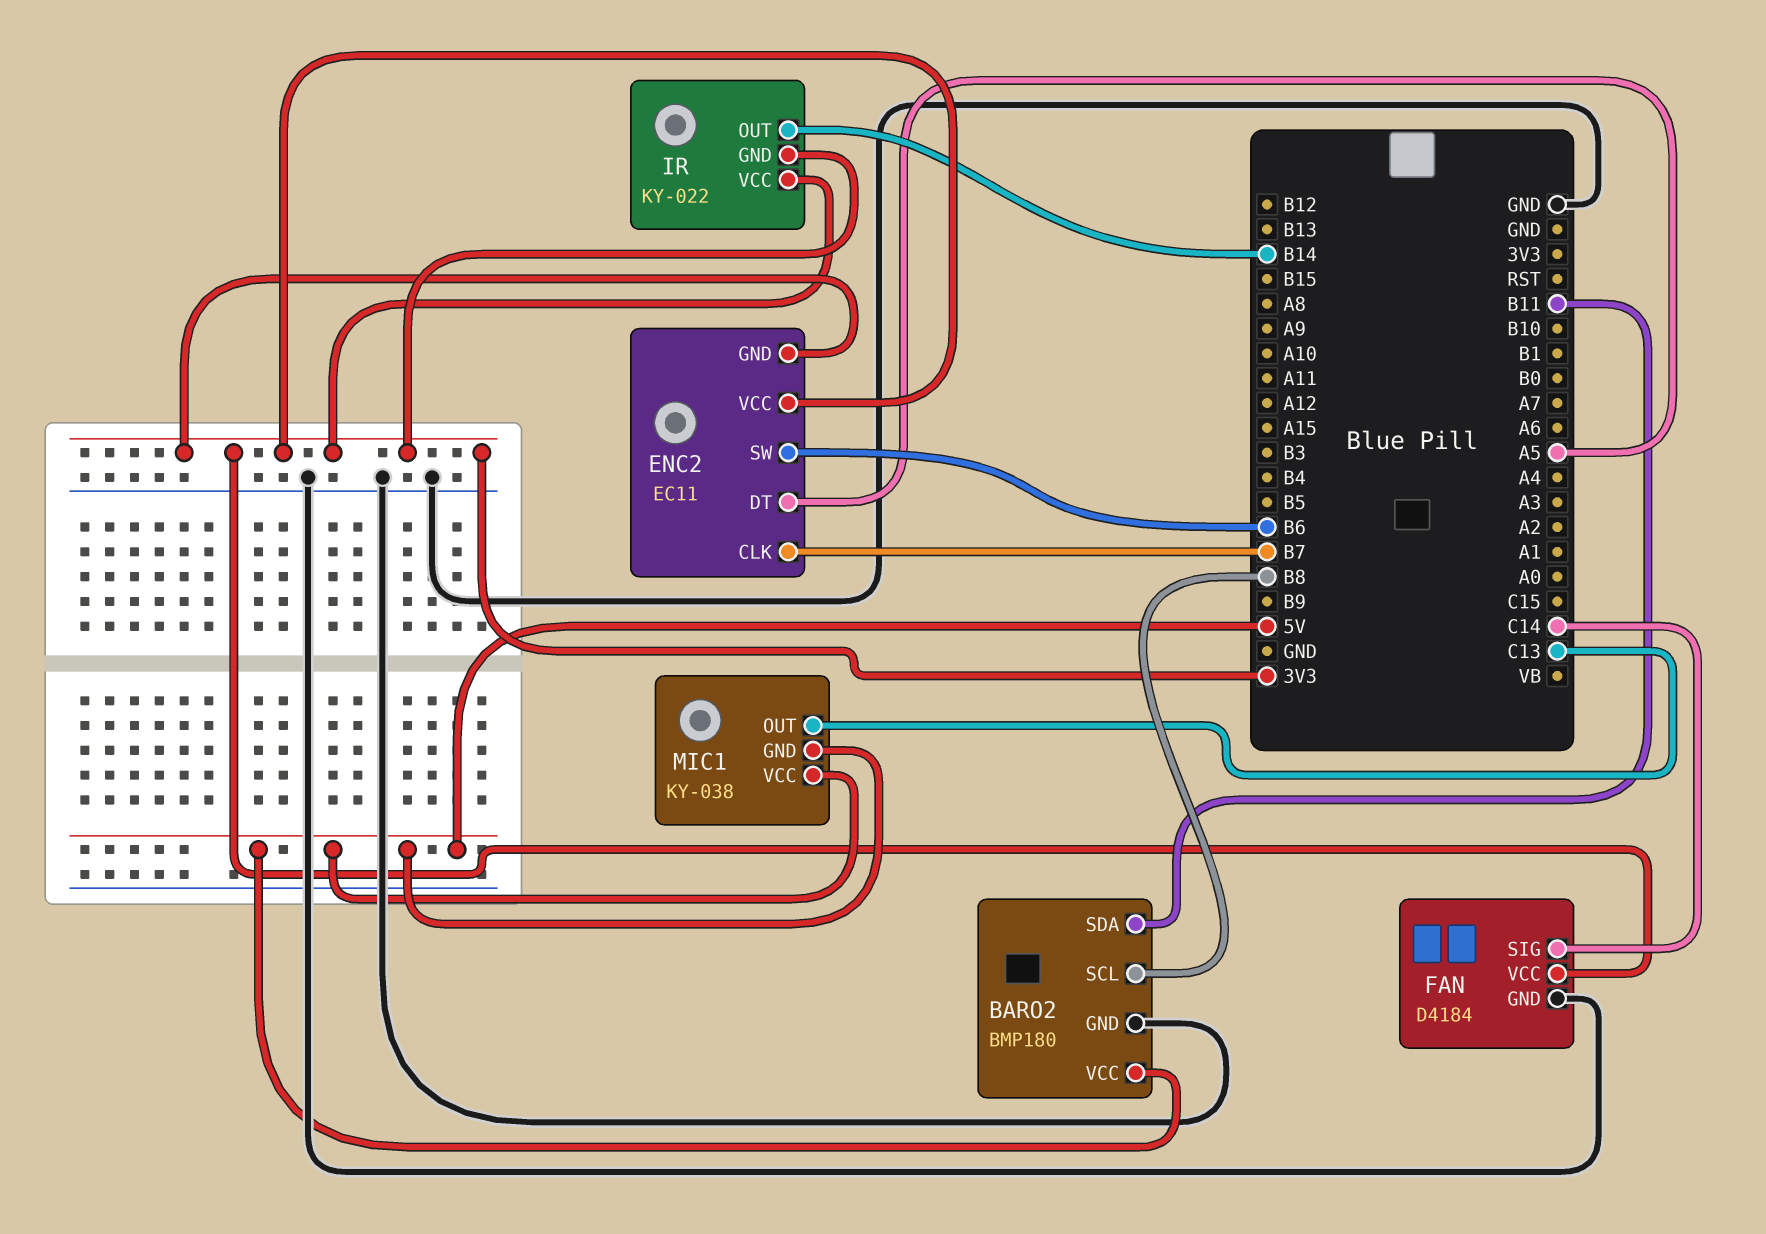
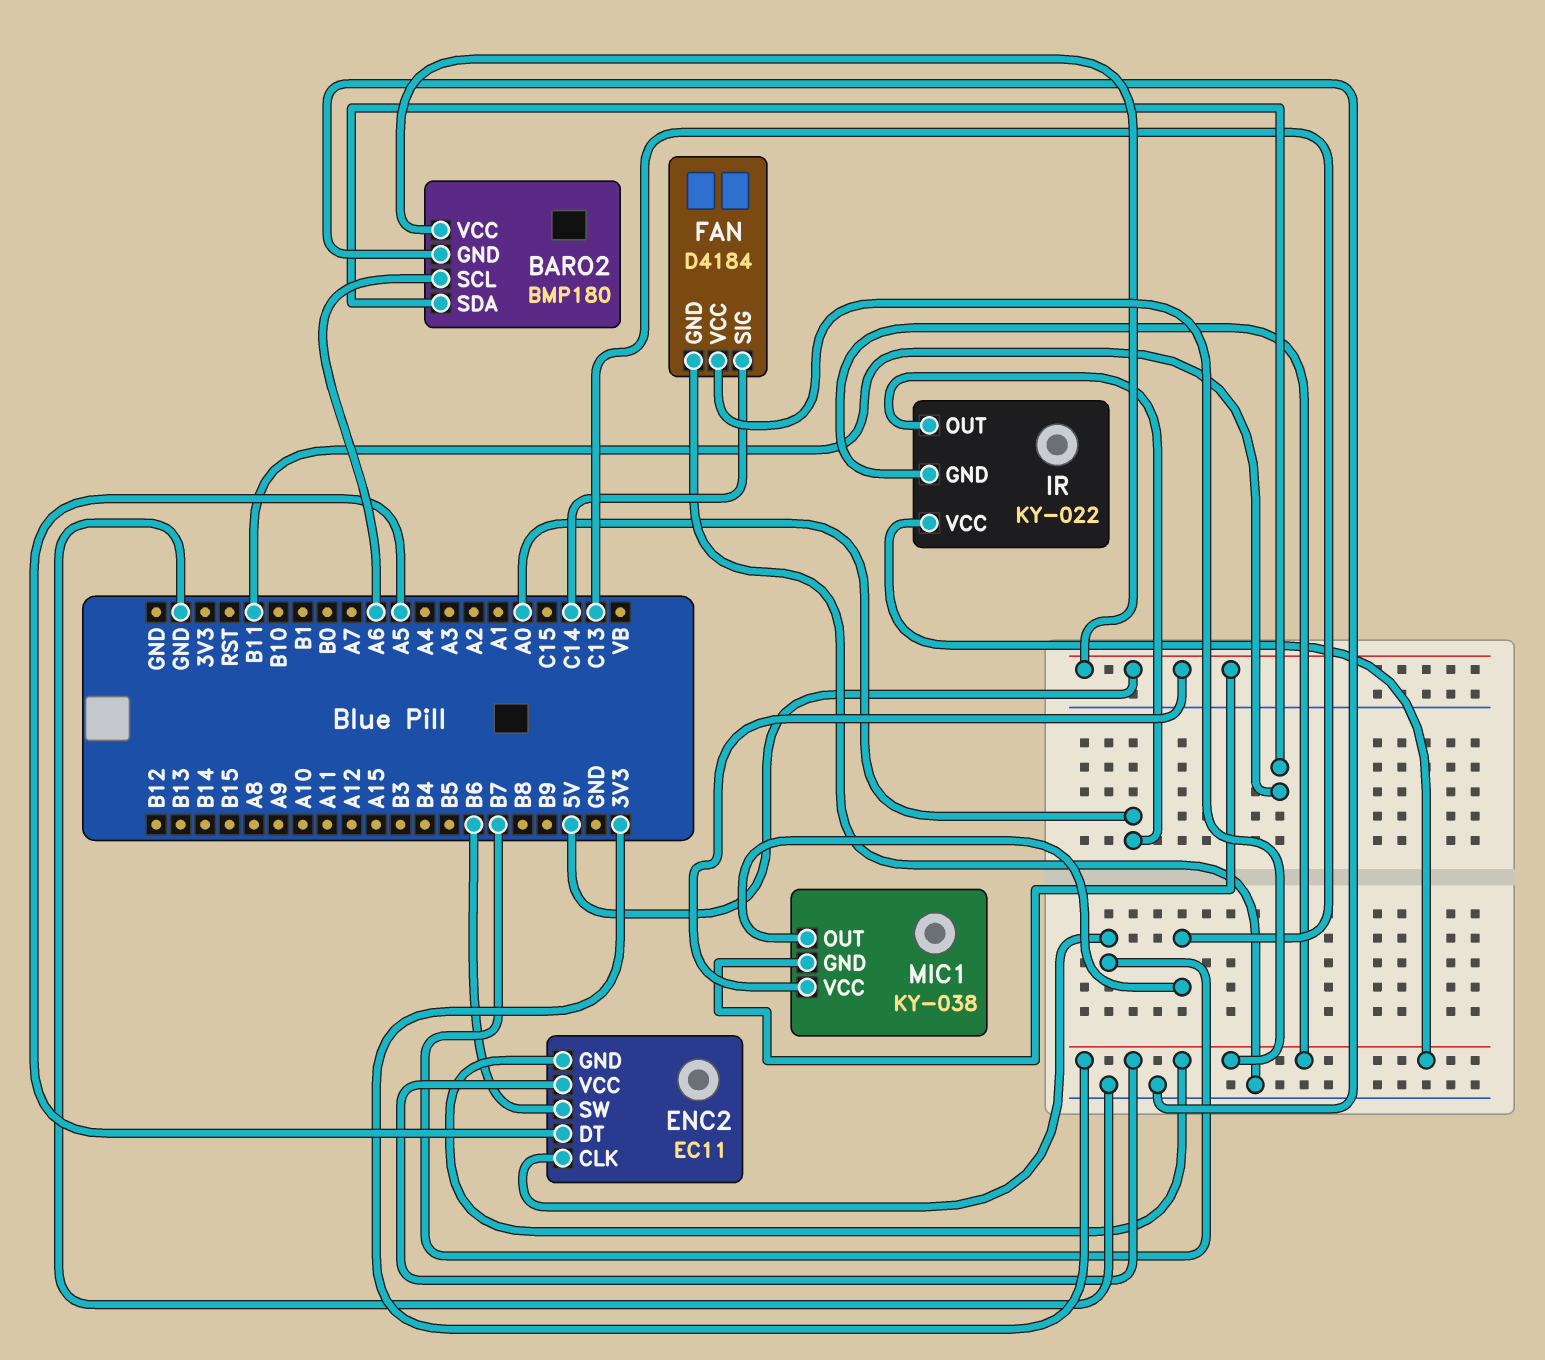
BARO2 pin SCL: B8 -> A6
IR pin OUT: B14 -> A0

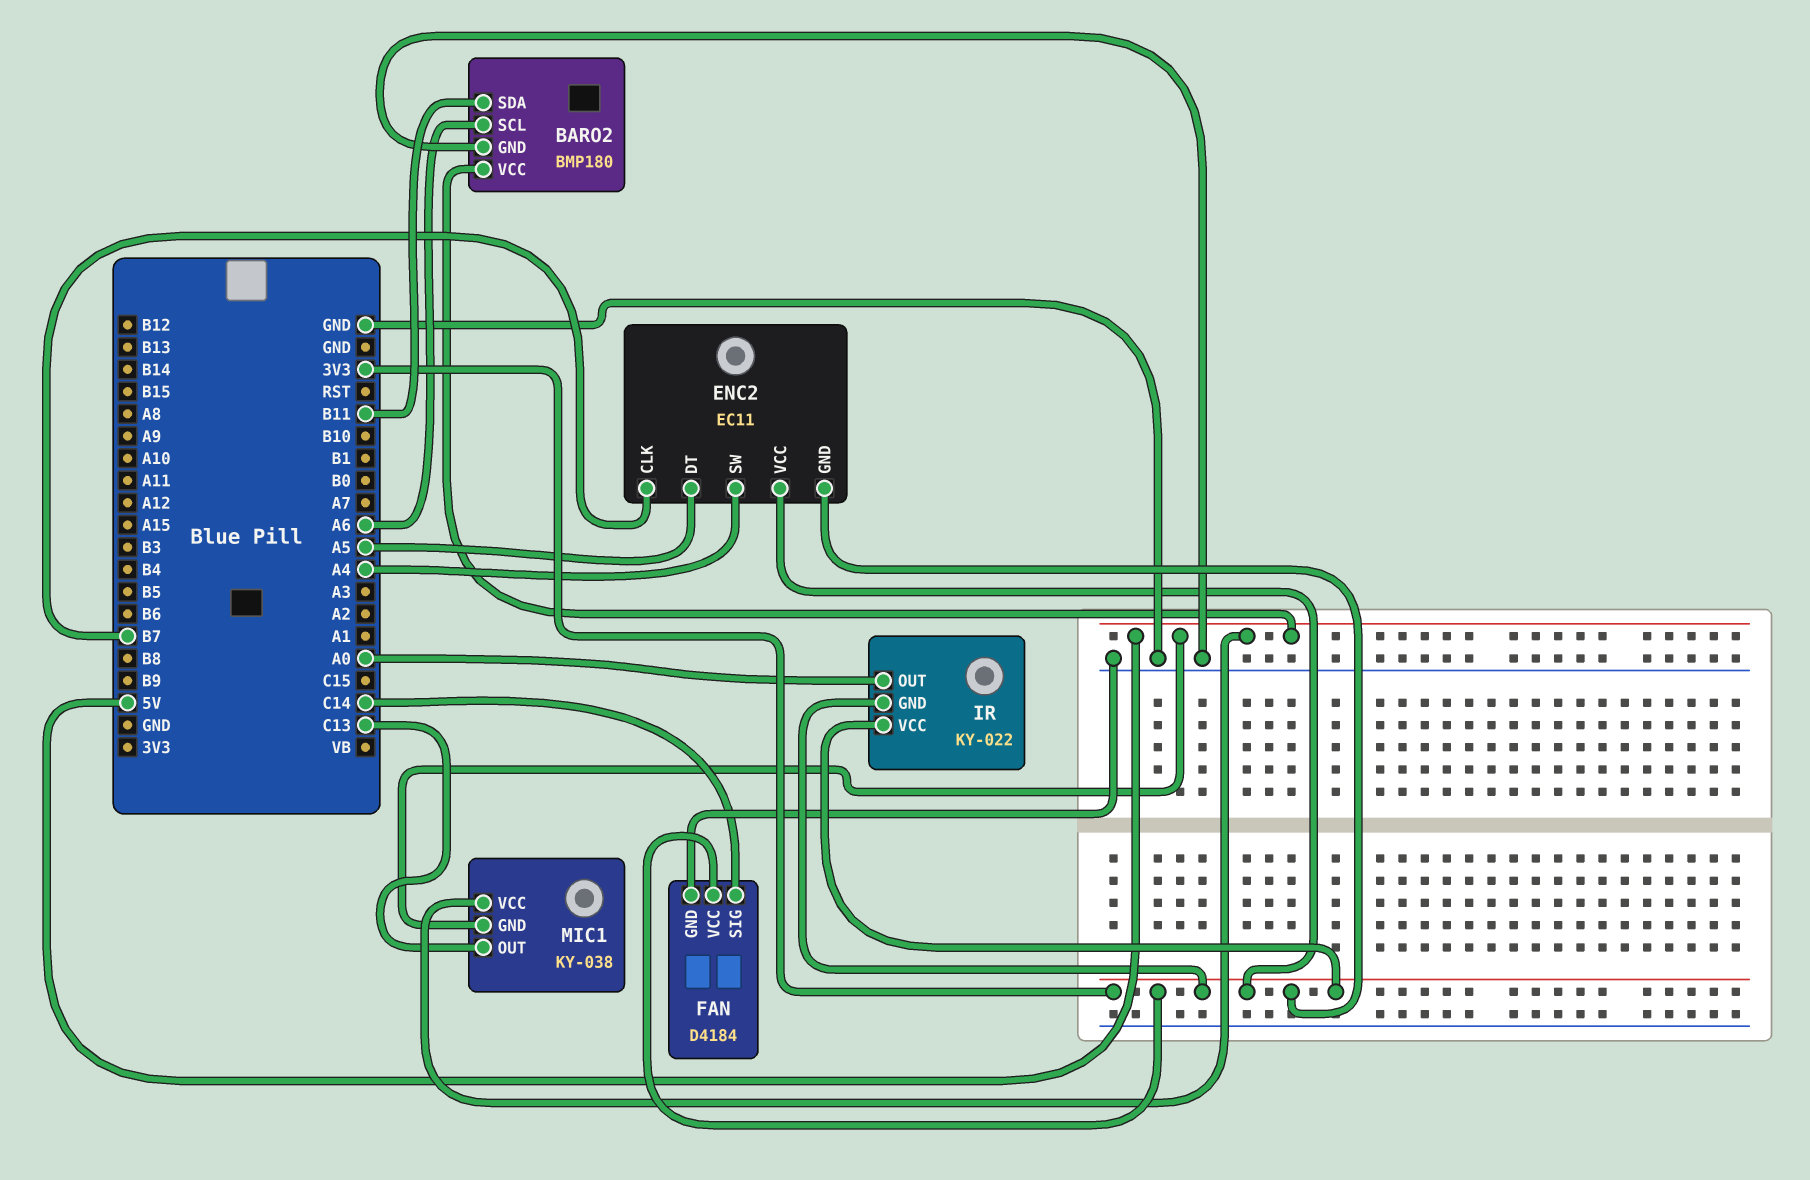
ENC2 pin SW: B6 -> A4

